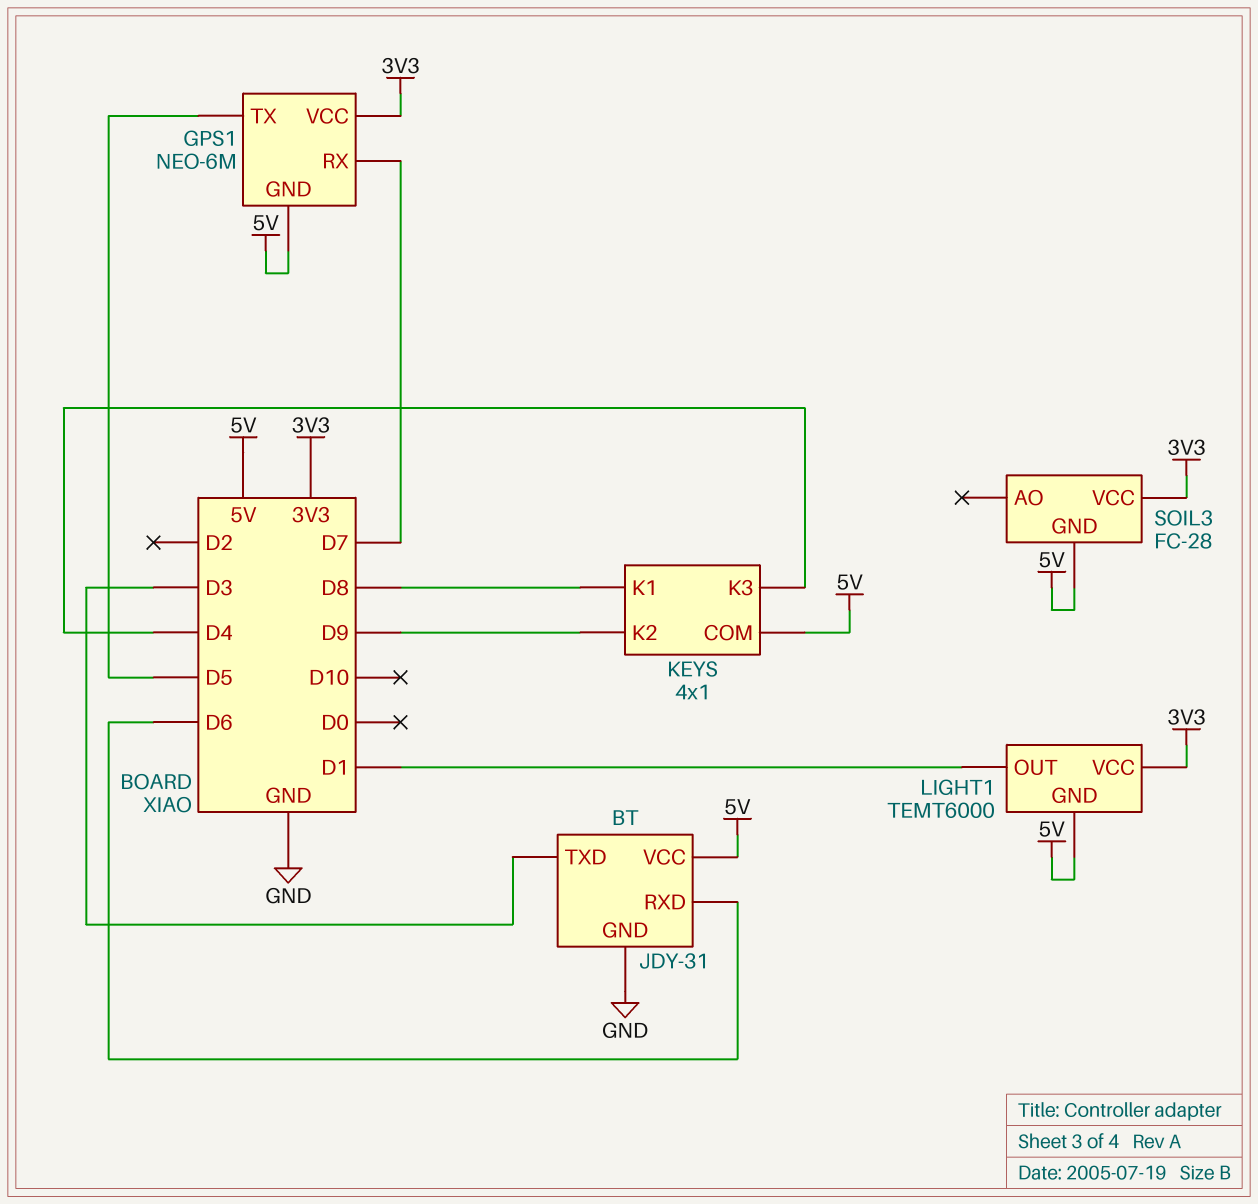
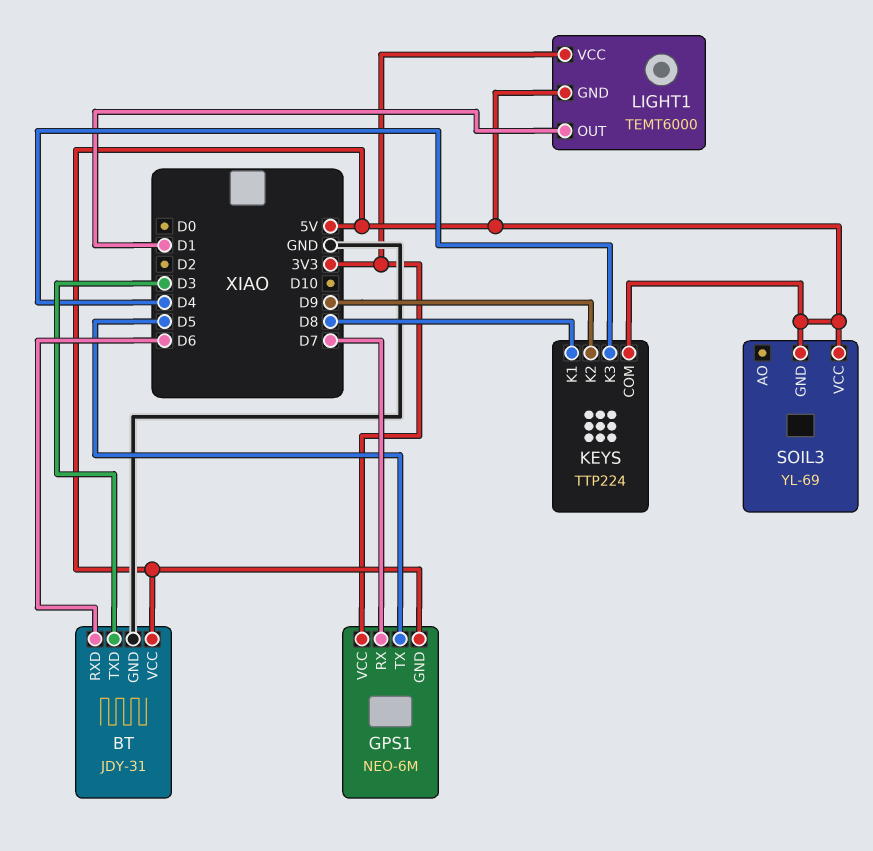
KEYS: 4x1 -> TTP224
SOIL3: FC-28 -> YL-69
SOIL3 pin VCC: 3V3 -> 5V

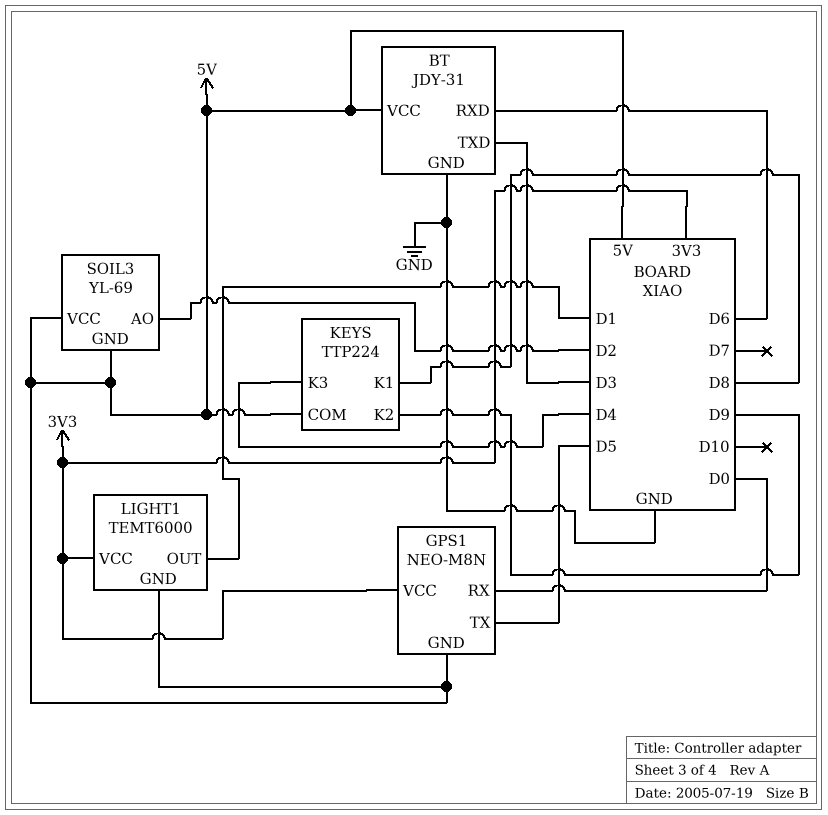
GPS1: NEO-6M -> NEO-M8N
GPS1 pin RX: D7 -> D0
SOIL3 pin AO: none -> D2

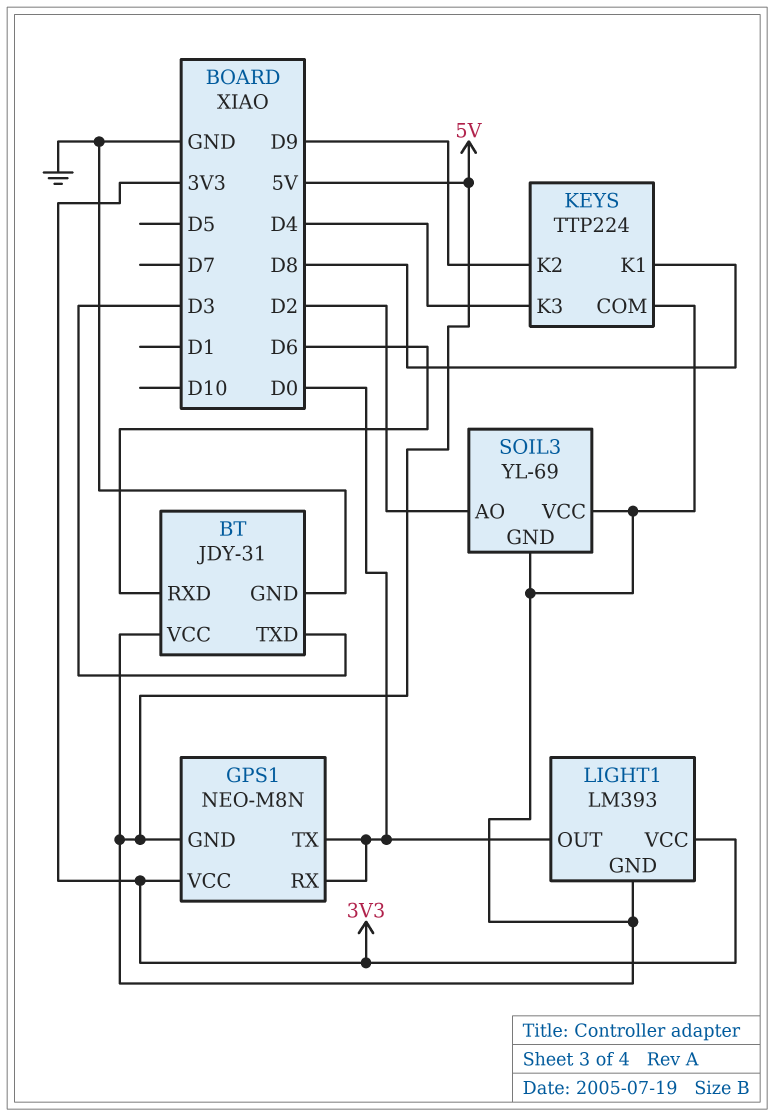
GPS1 pin TX: D5 -> D0
LIGHT1: TEMT6000 -> LM393
LIGHT1 pin OUT: D1 -> D0

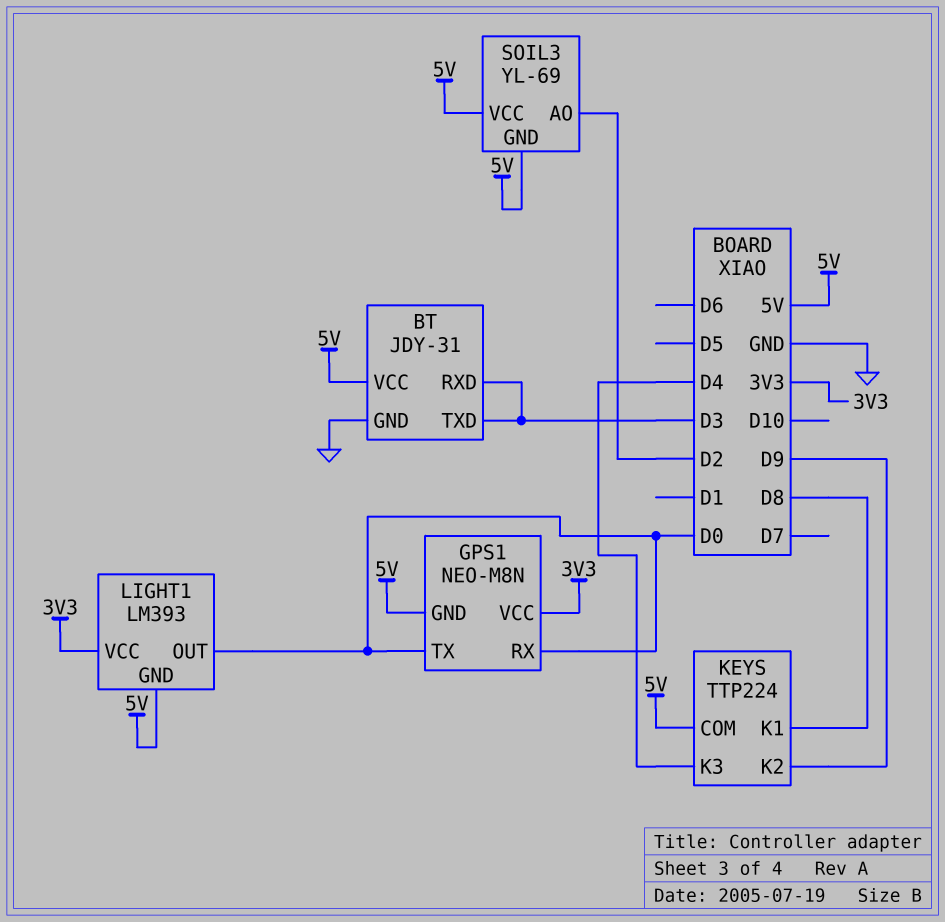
BT pin RXD: D6 -> D3

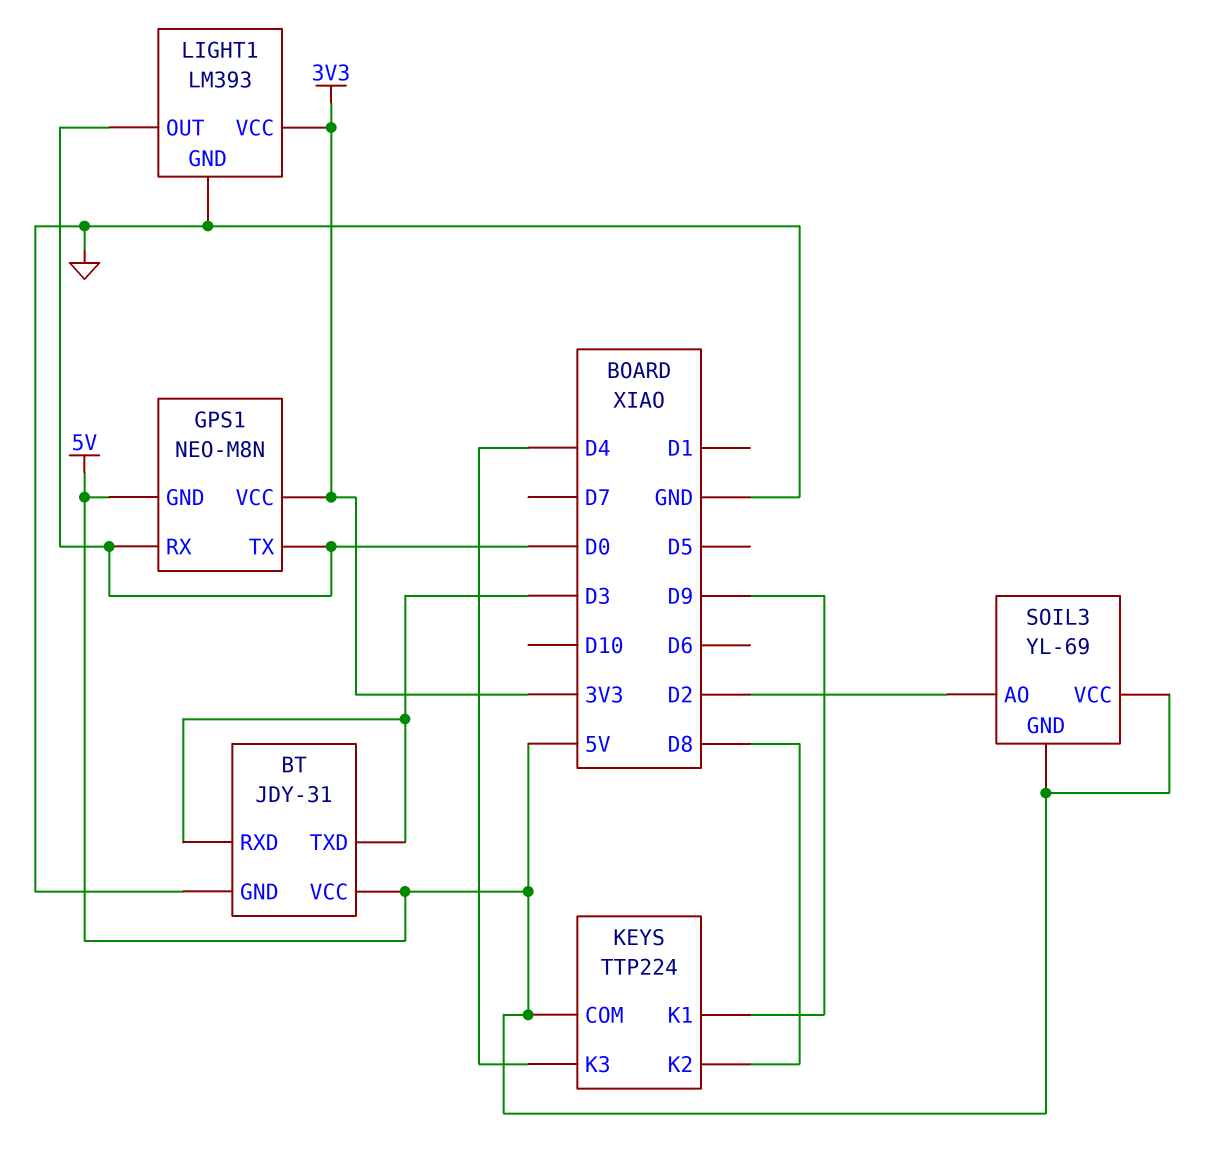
KEYS pin K1: D8 -> D9
KEYS pin K2: D9 -> D8
LIGHT1 pin GND: 5V -> GND

